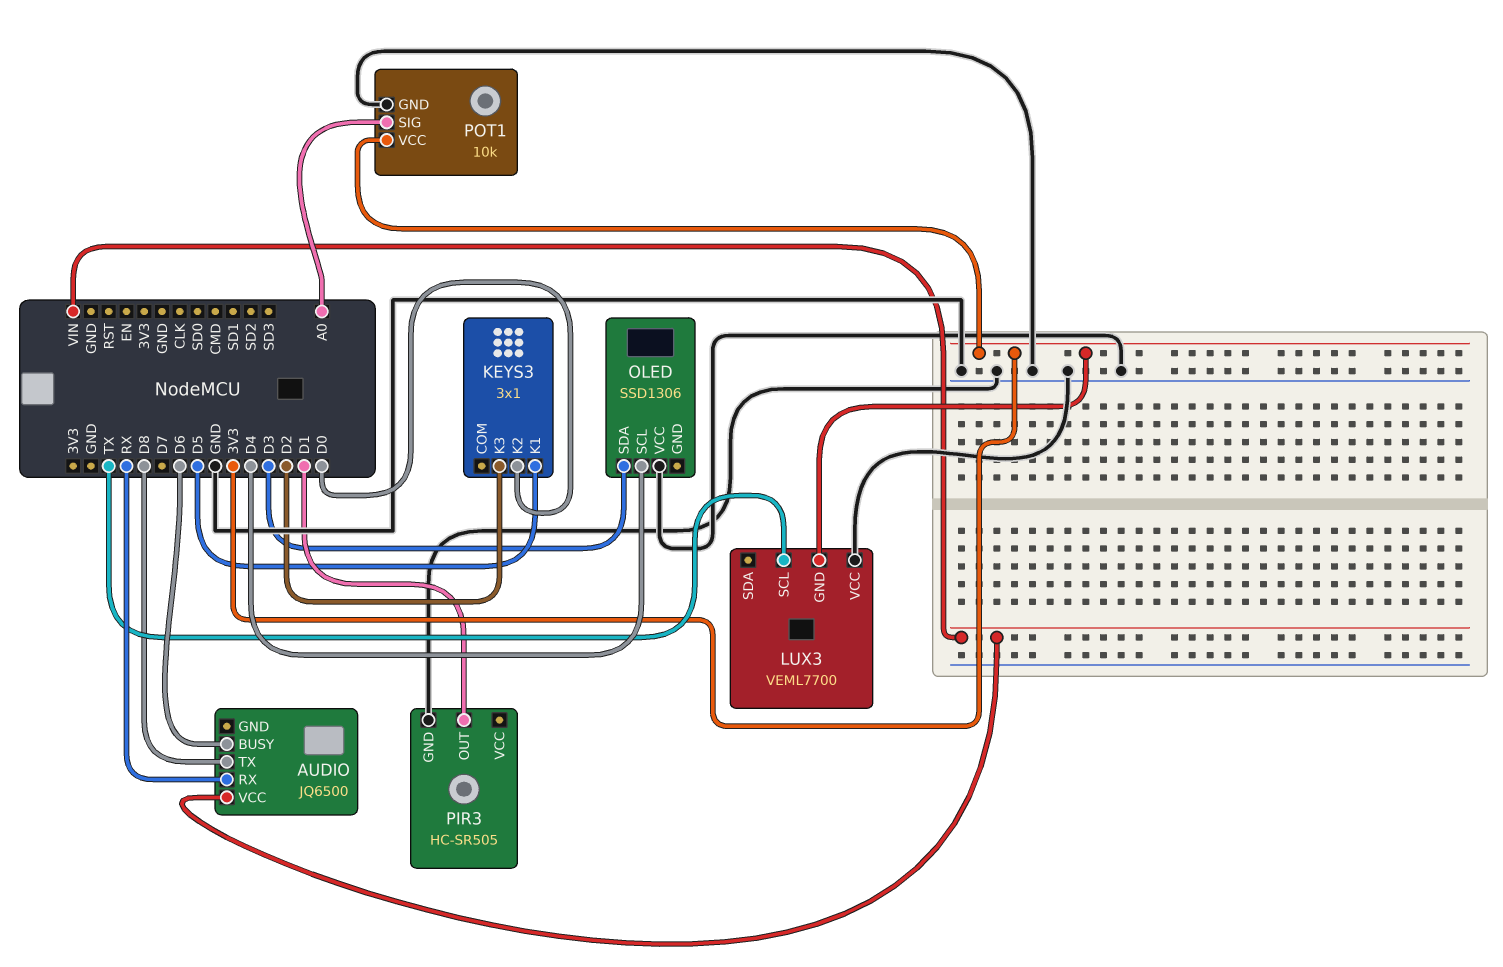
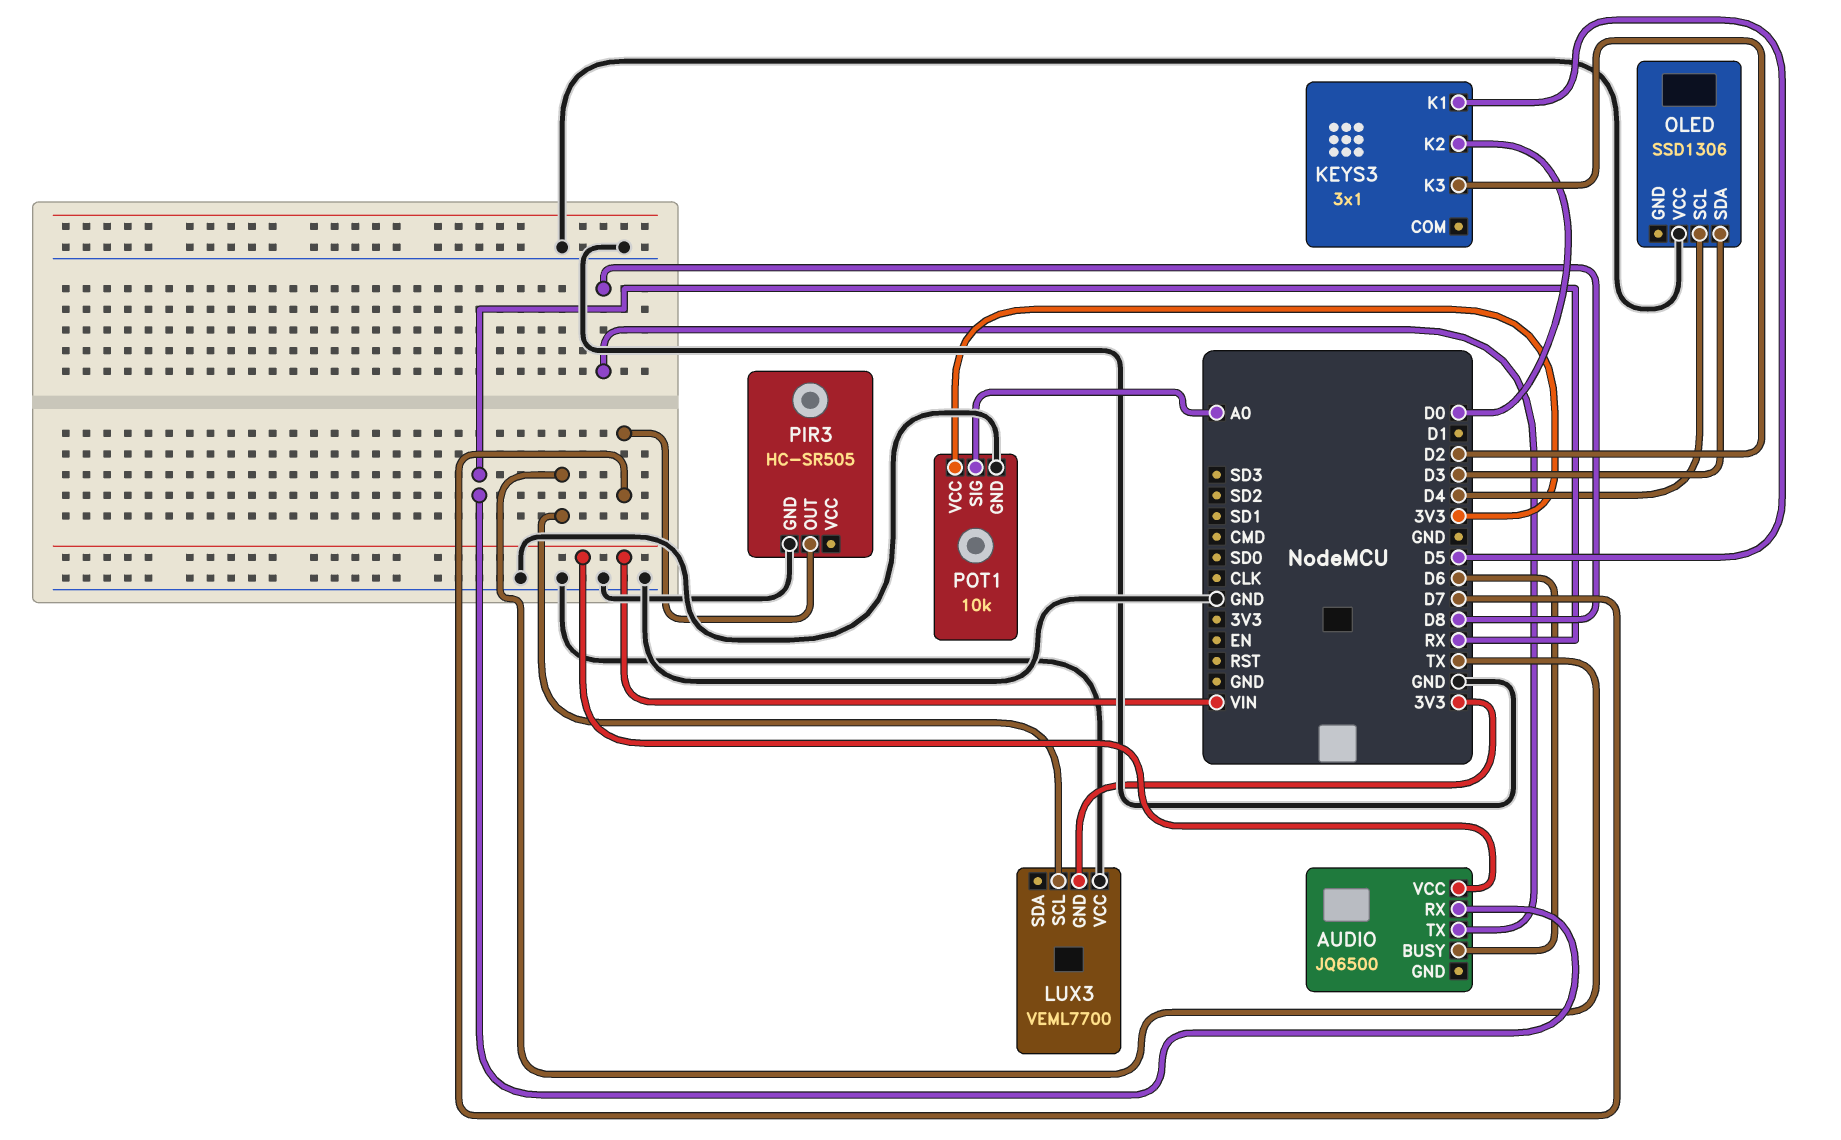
PIR3 pin OUT: D1 -> D7

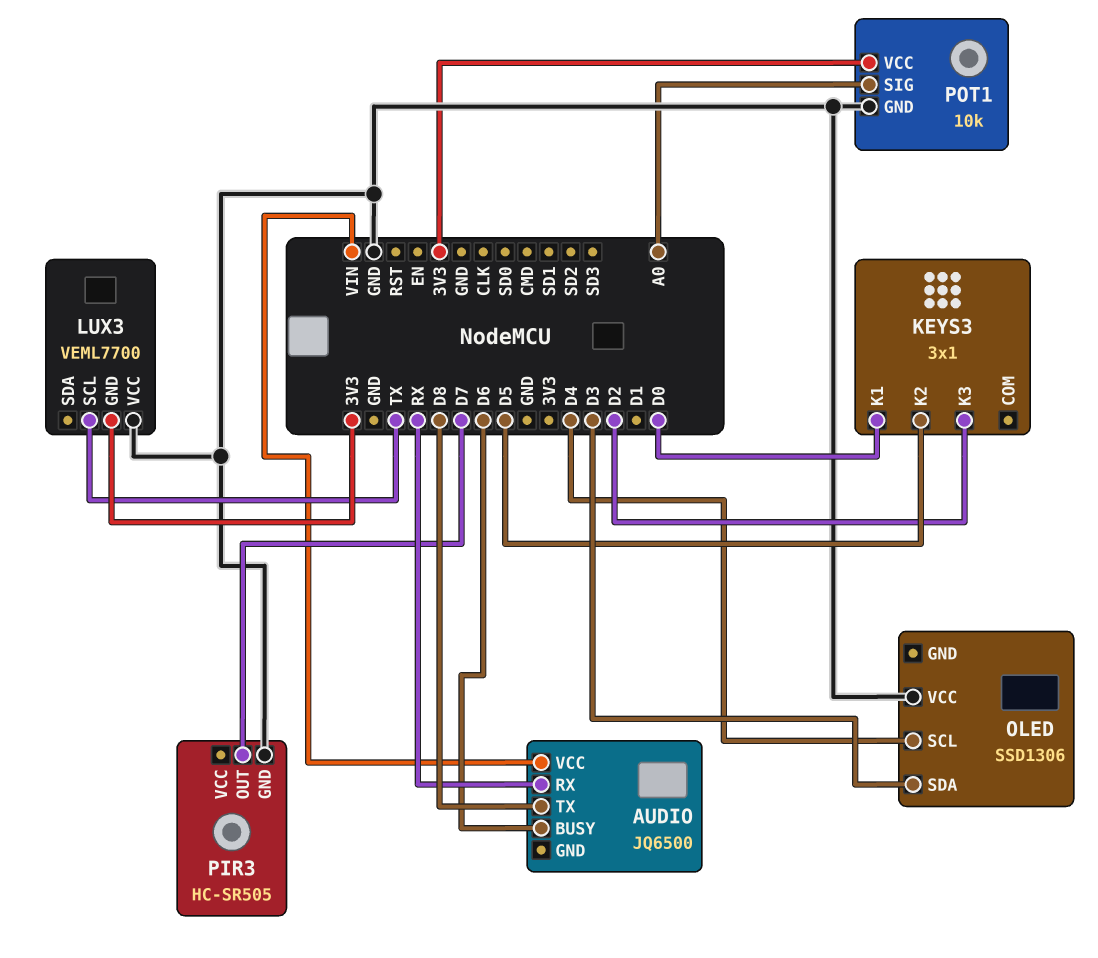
KEYS3 pin K1: D5 -> D0
KEYS3 pin K2: D0 -> D5

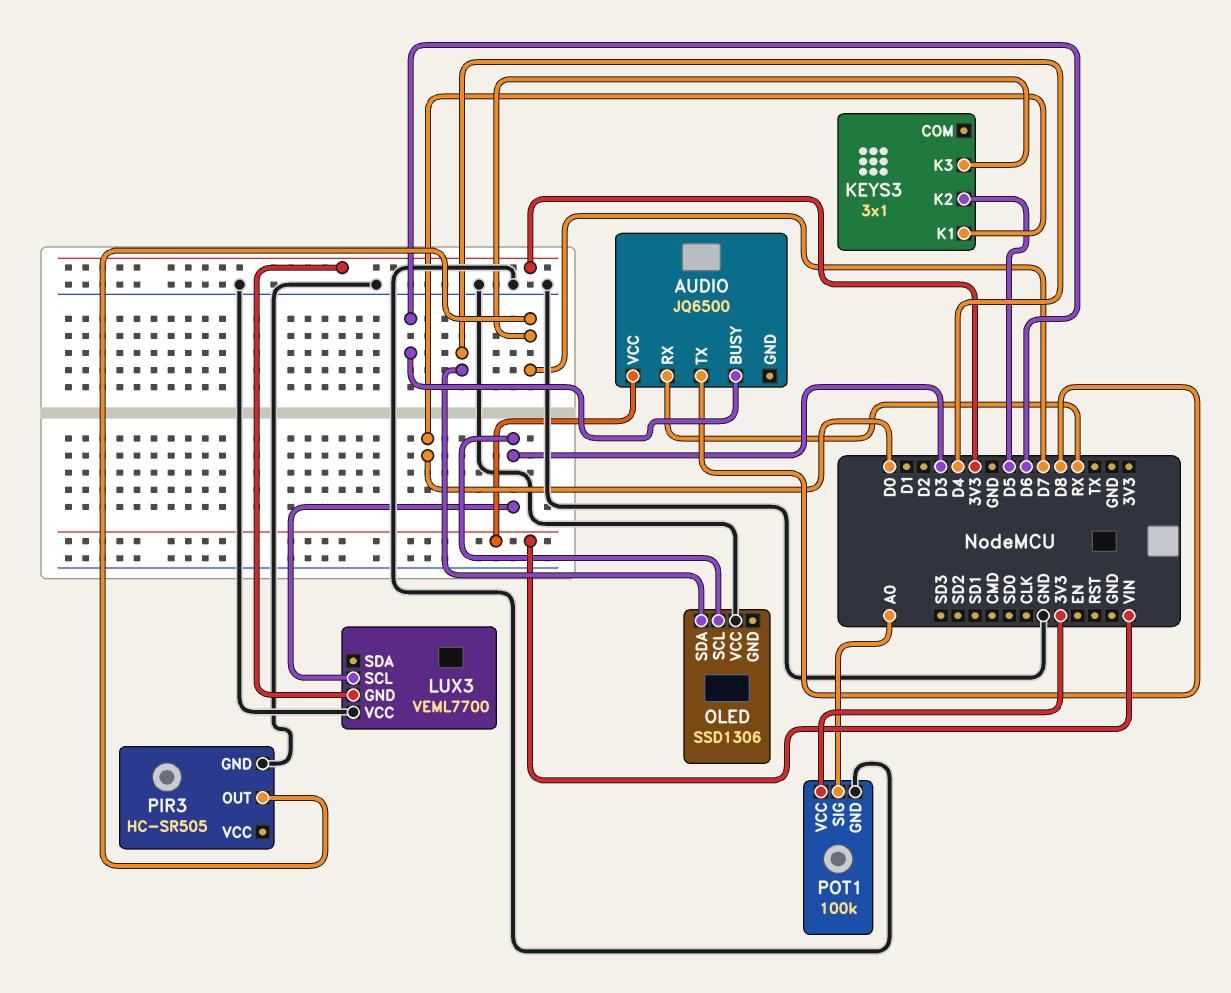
KEYS3 pin K3: D2 -> D7
LUX3 pin SCL: TX -> D3
OLED pin SCL: D4 -> D3
OLED pin SDA: D3 -> D4
POT1: 10k -> 100k

